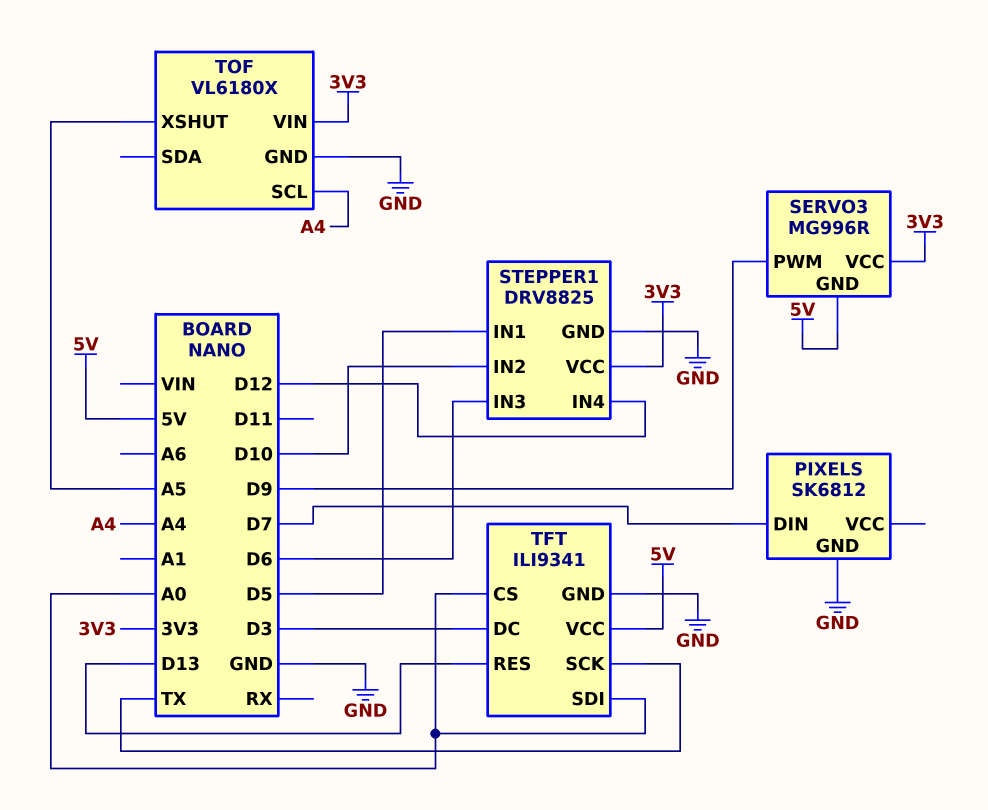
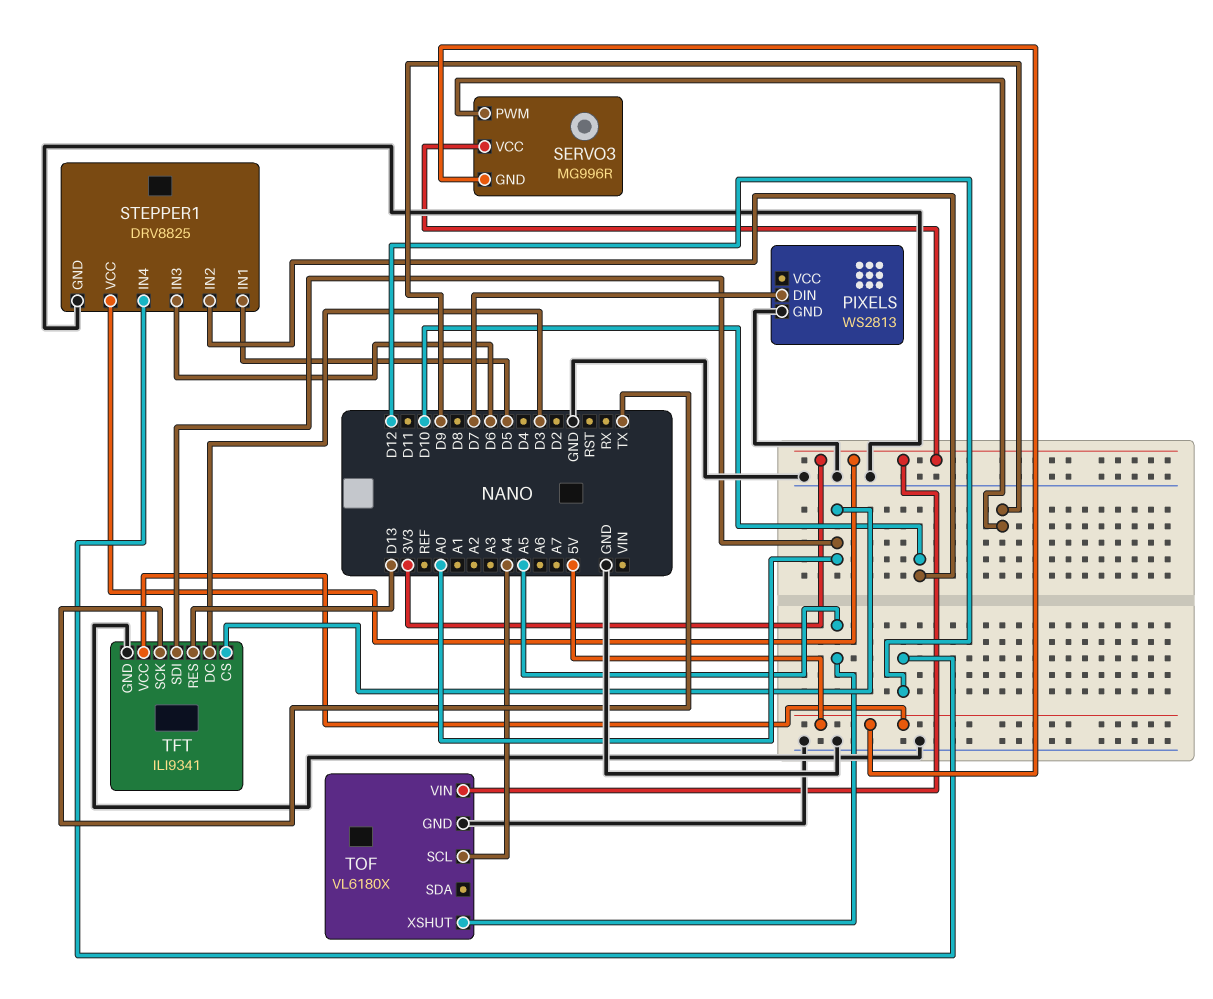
PIXELS: SK6812 -> WS2813

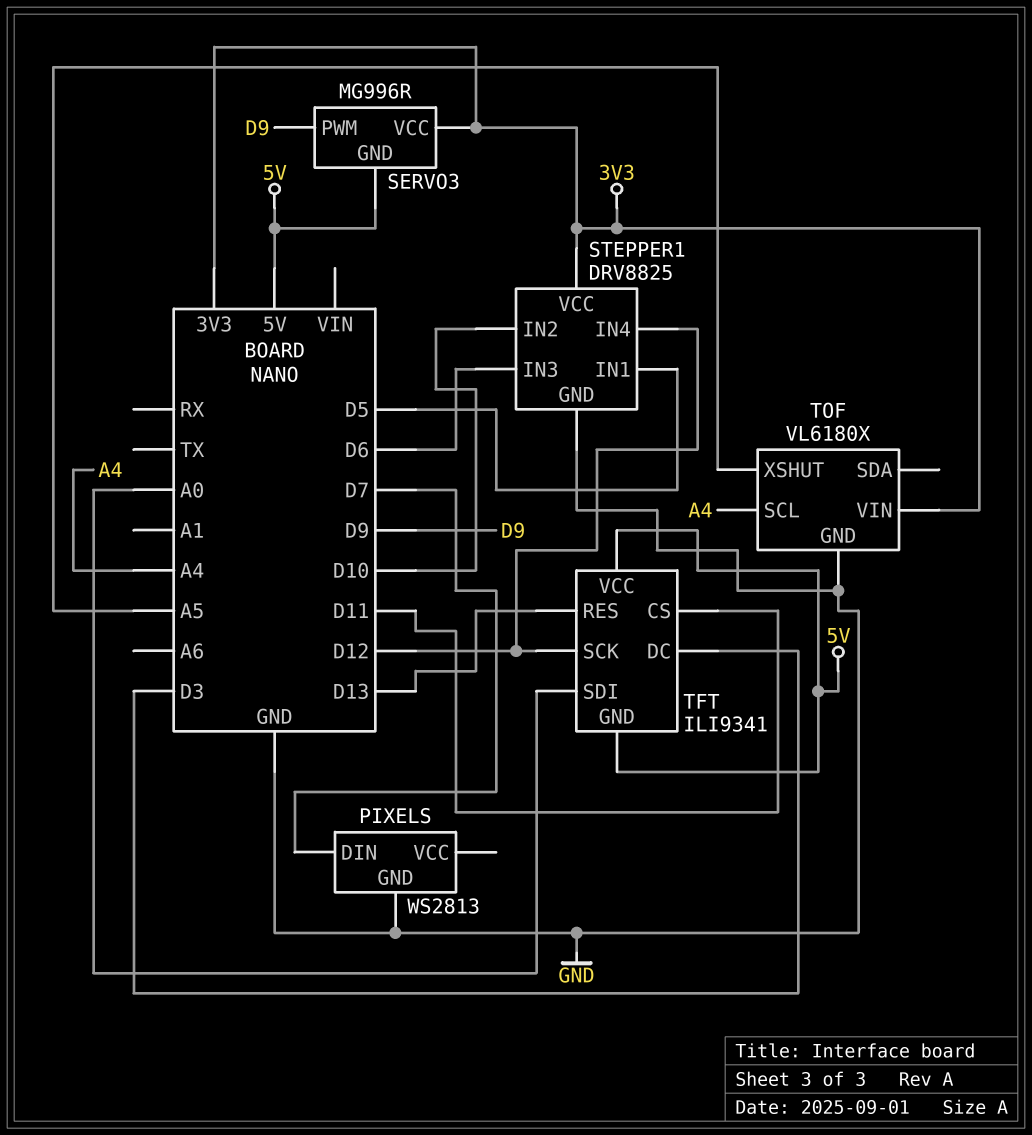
TFT pin CS: A0 -> D11
TFT pin GND: GND -> 5V
TFT pin SCK: TX -> D12

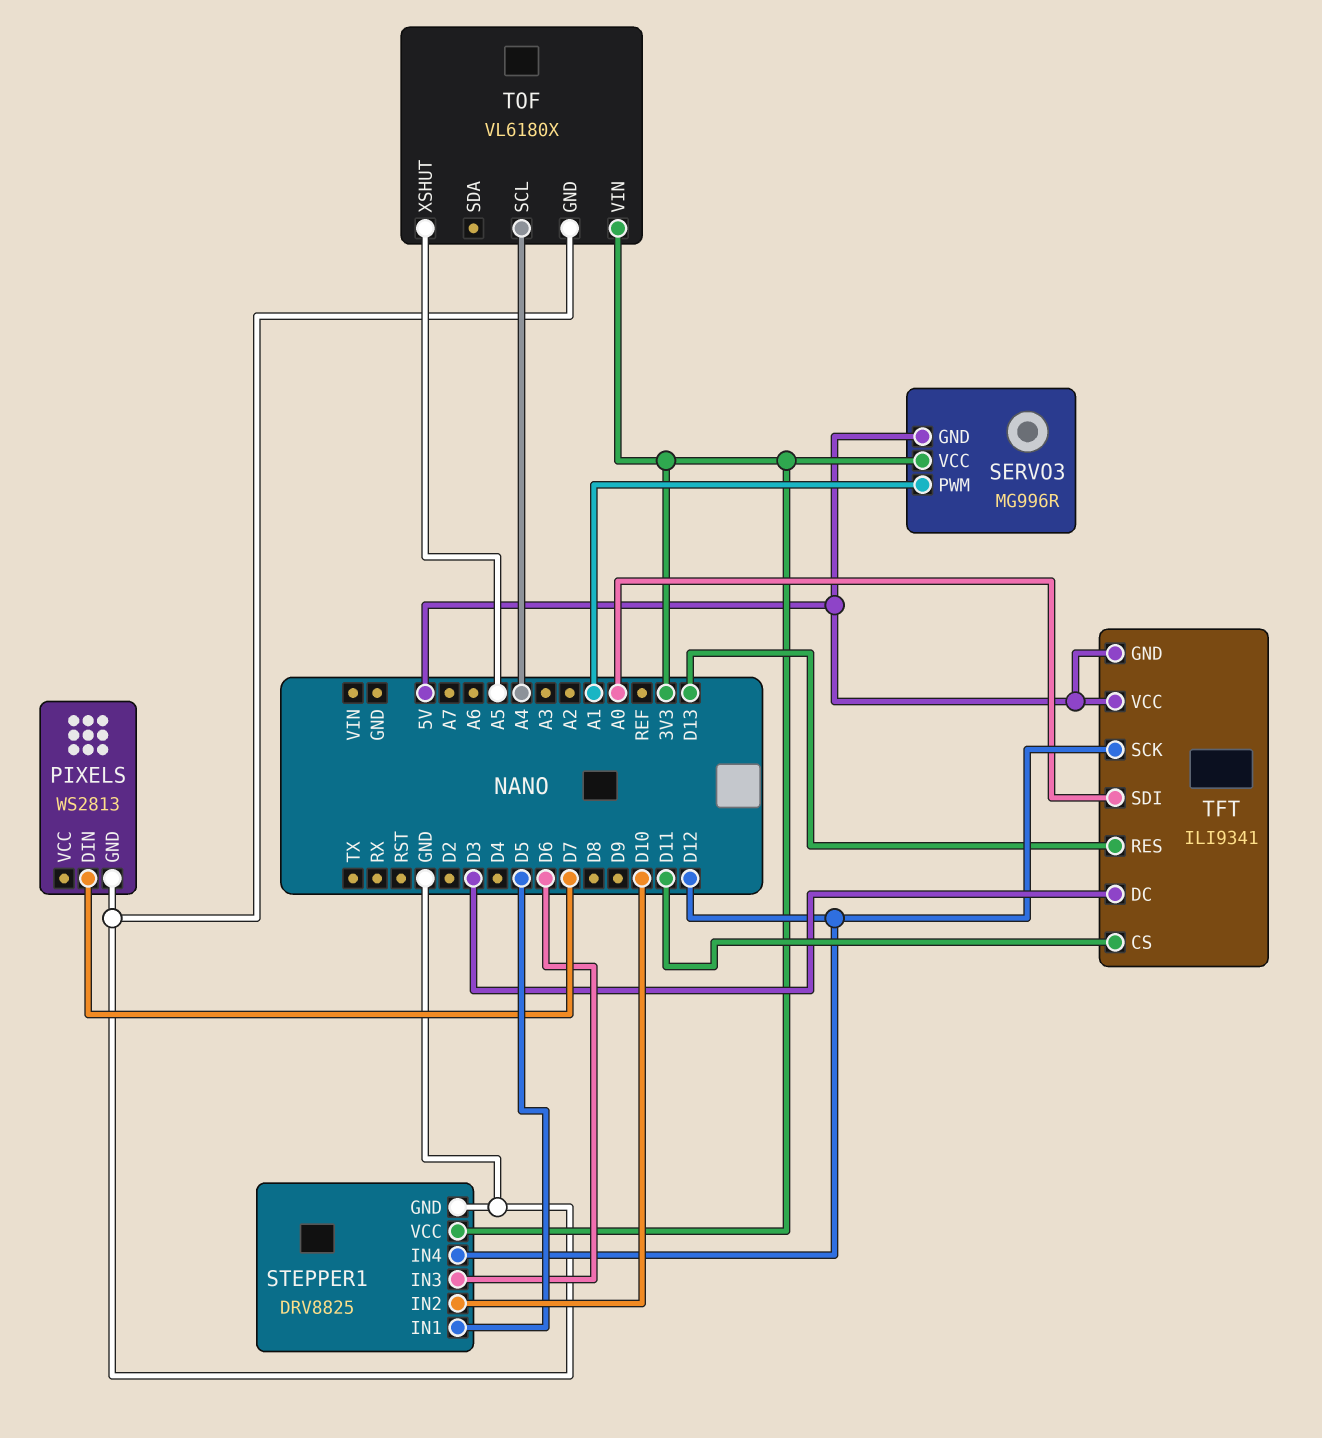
SERVO3 pin PWM: D9 -> A1

